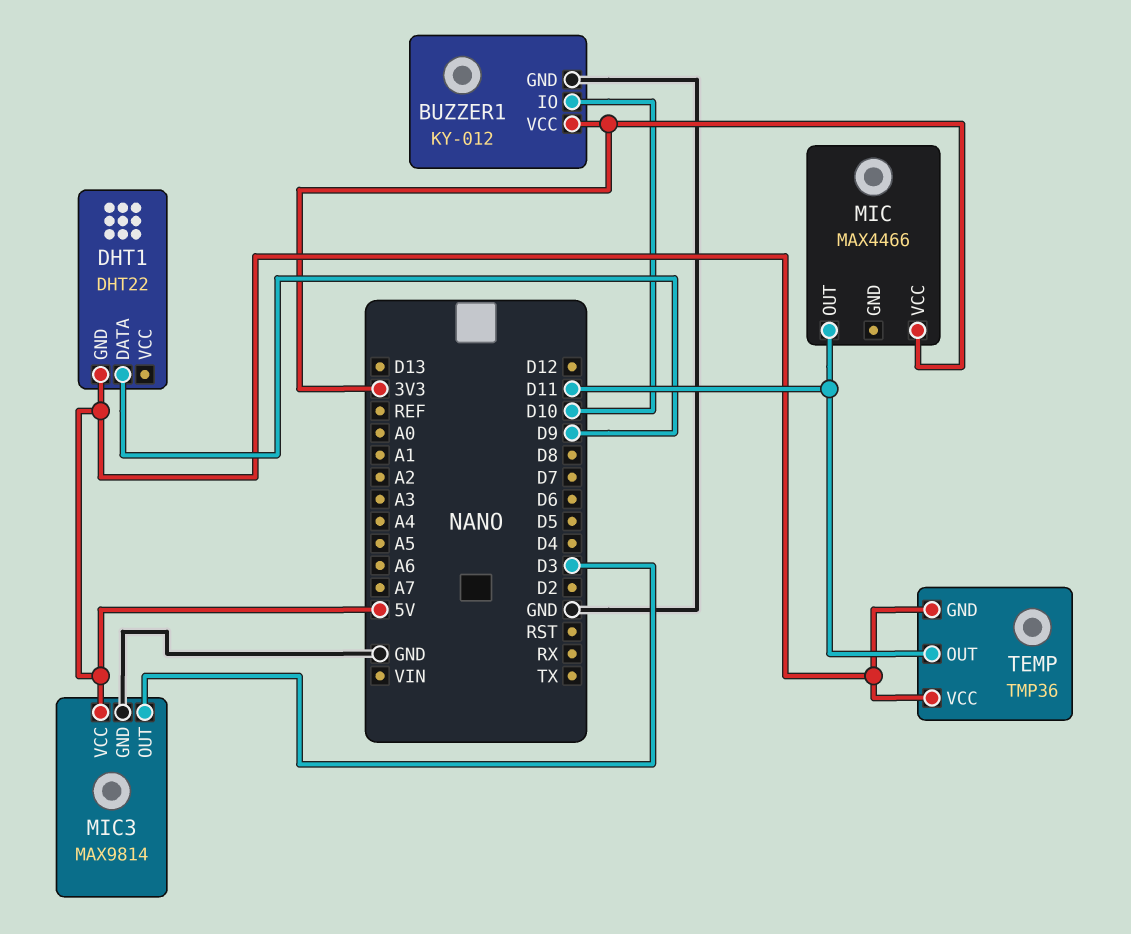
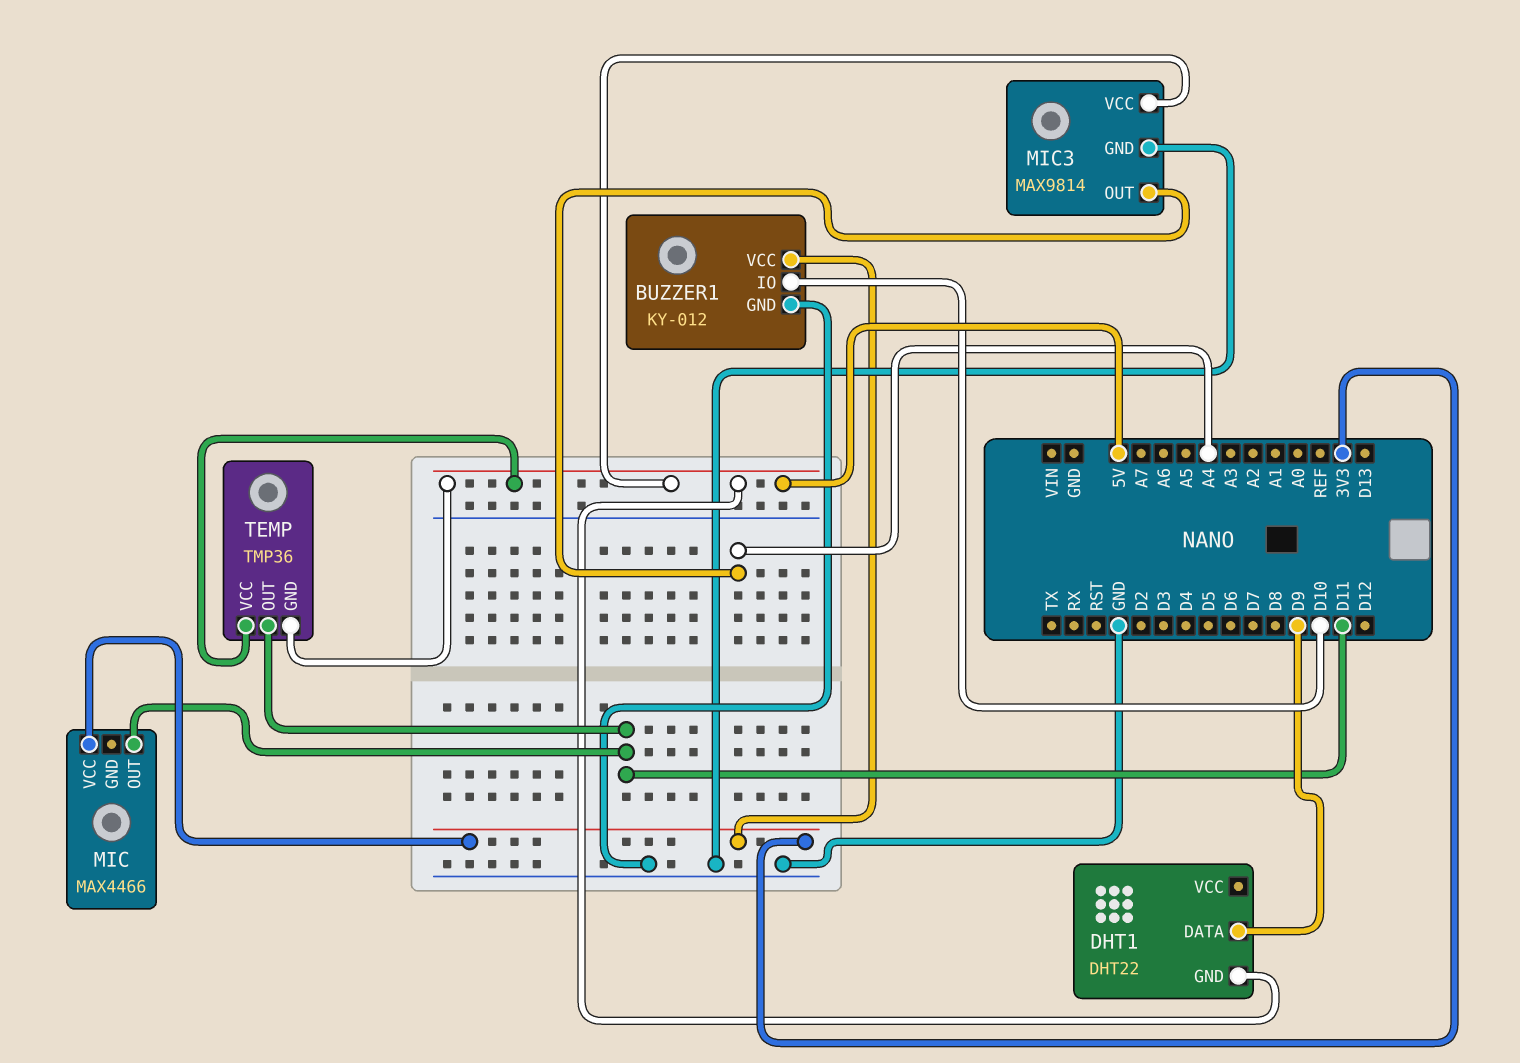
MIC3 pin OUT: D3 -> A4

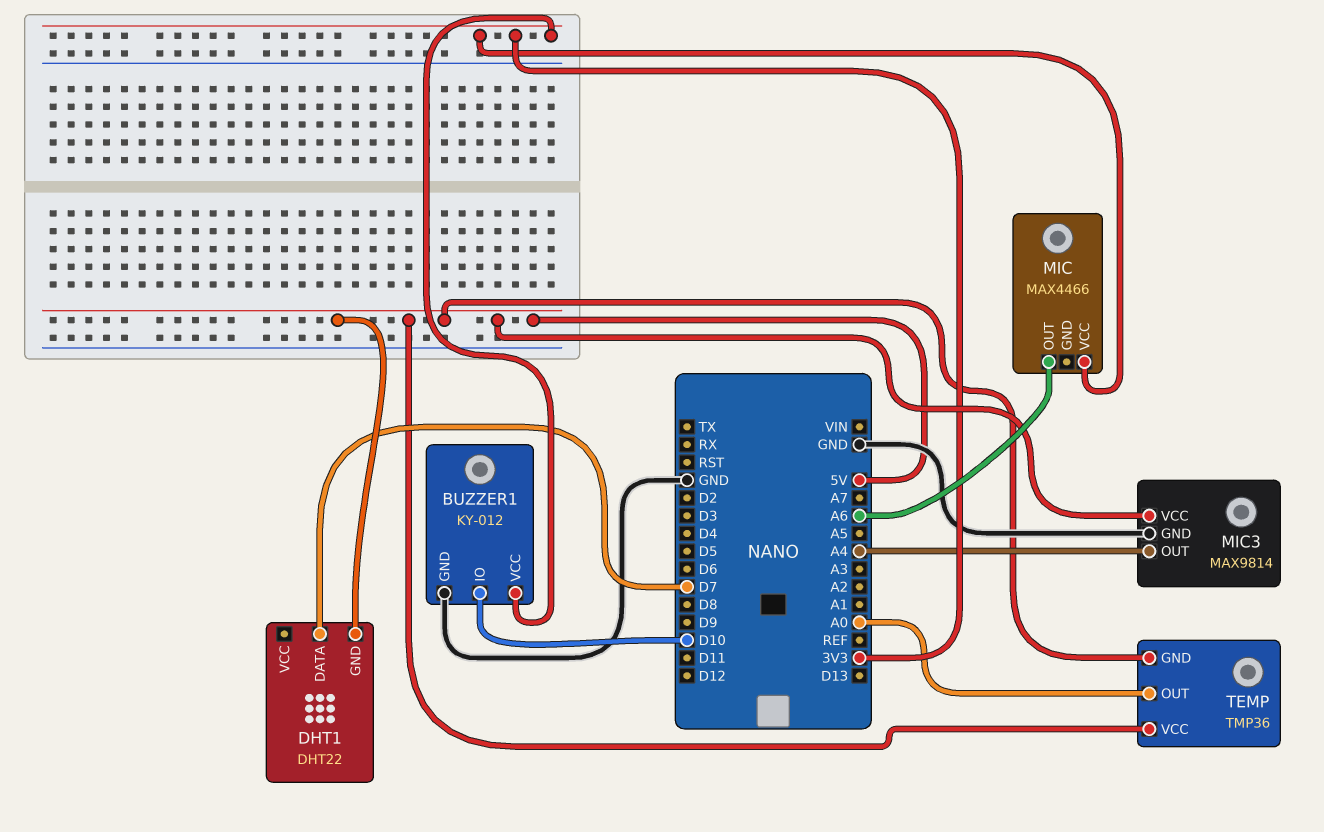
DHT1 pin DATA: D9 -> D7
MIC pin OUT: D11 -> A6
TEMP pin OUT: D11 -> A0

